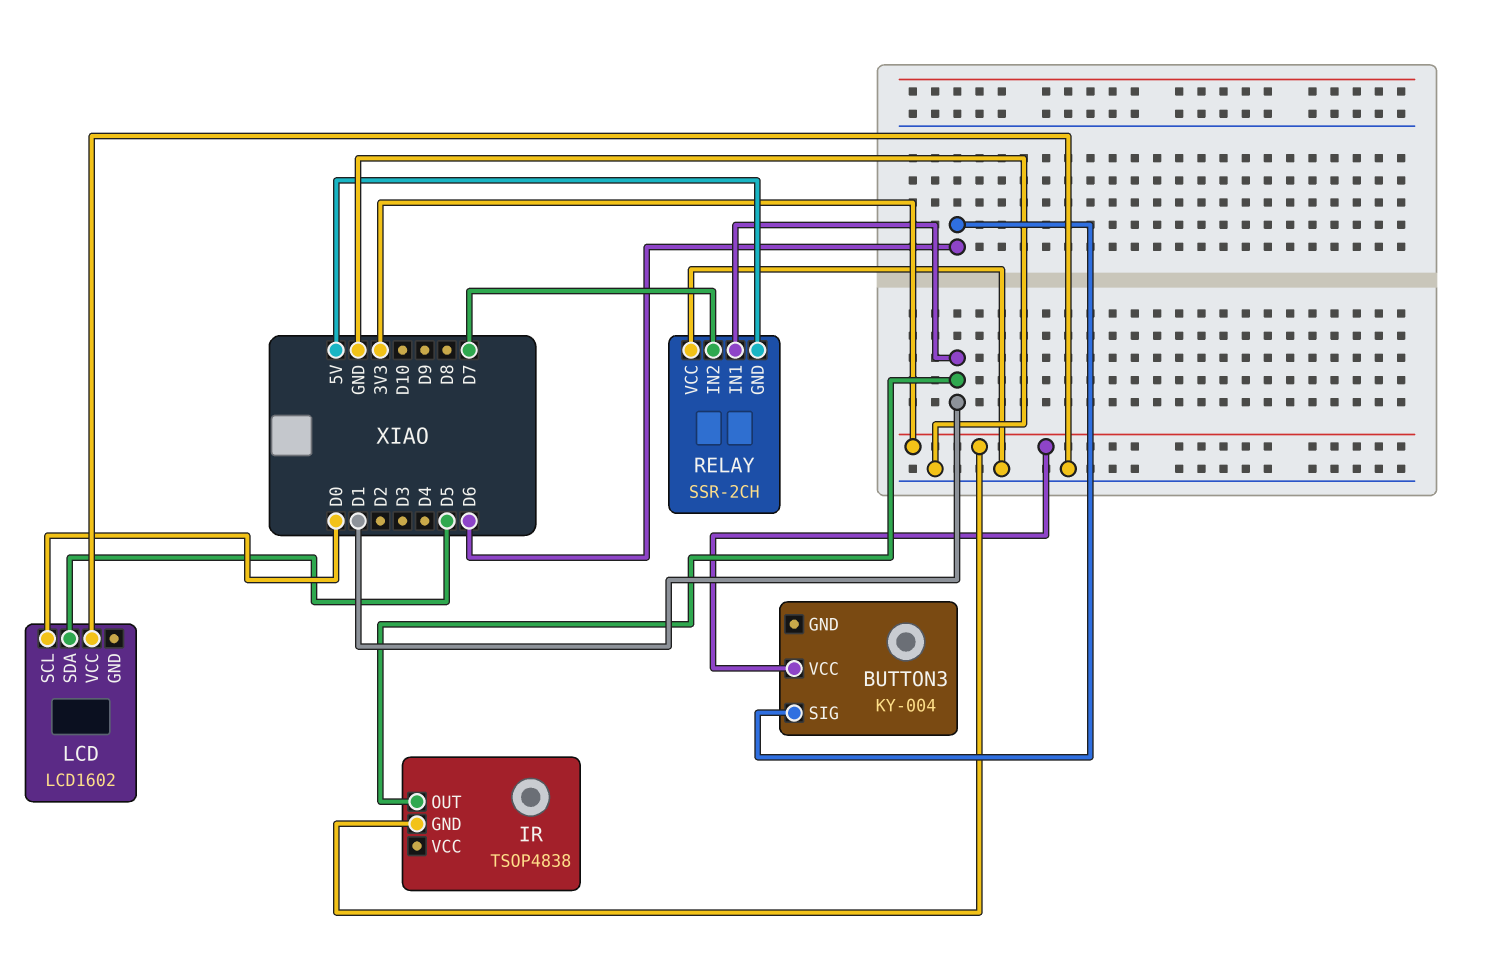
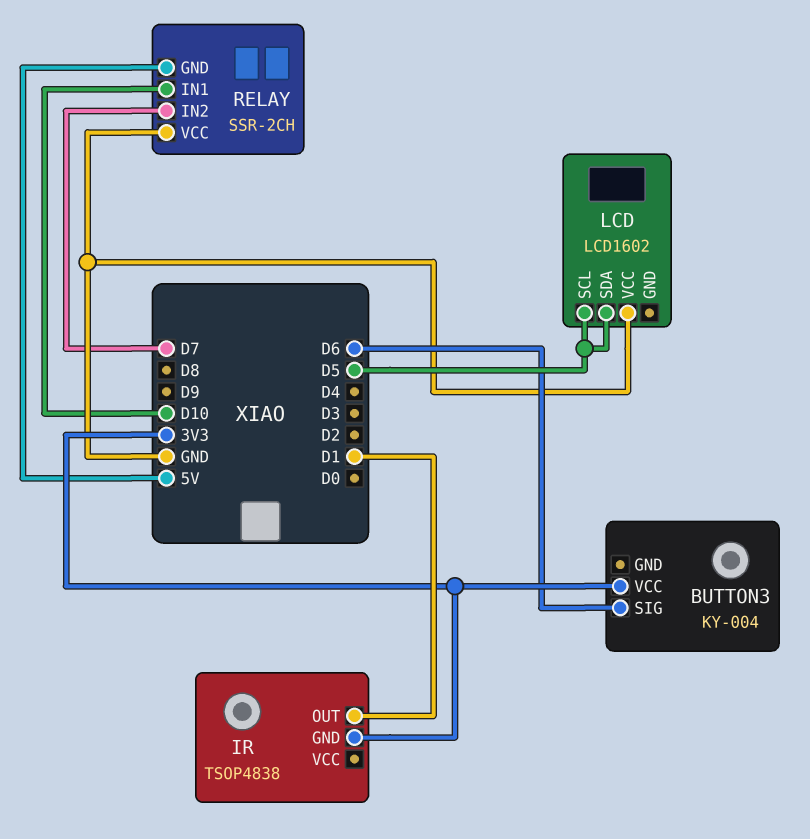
LCD pin SCL: D0 -> D5
RELAY pin IN1: D1 -> D10

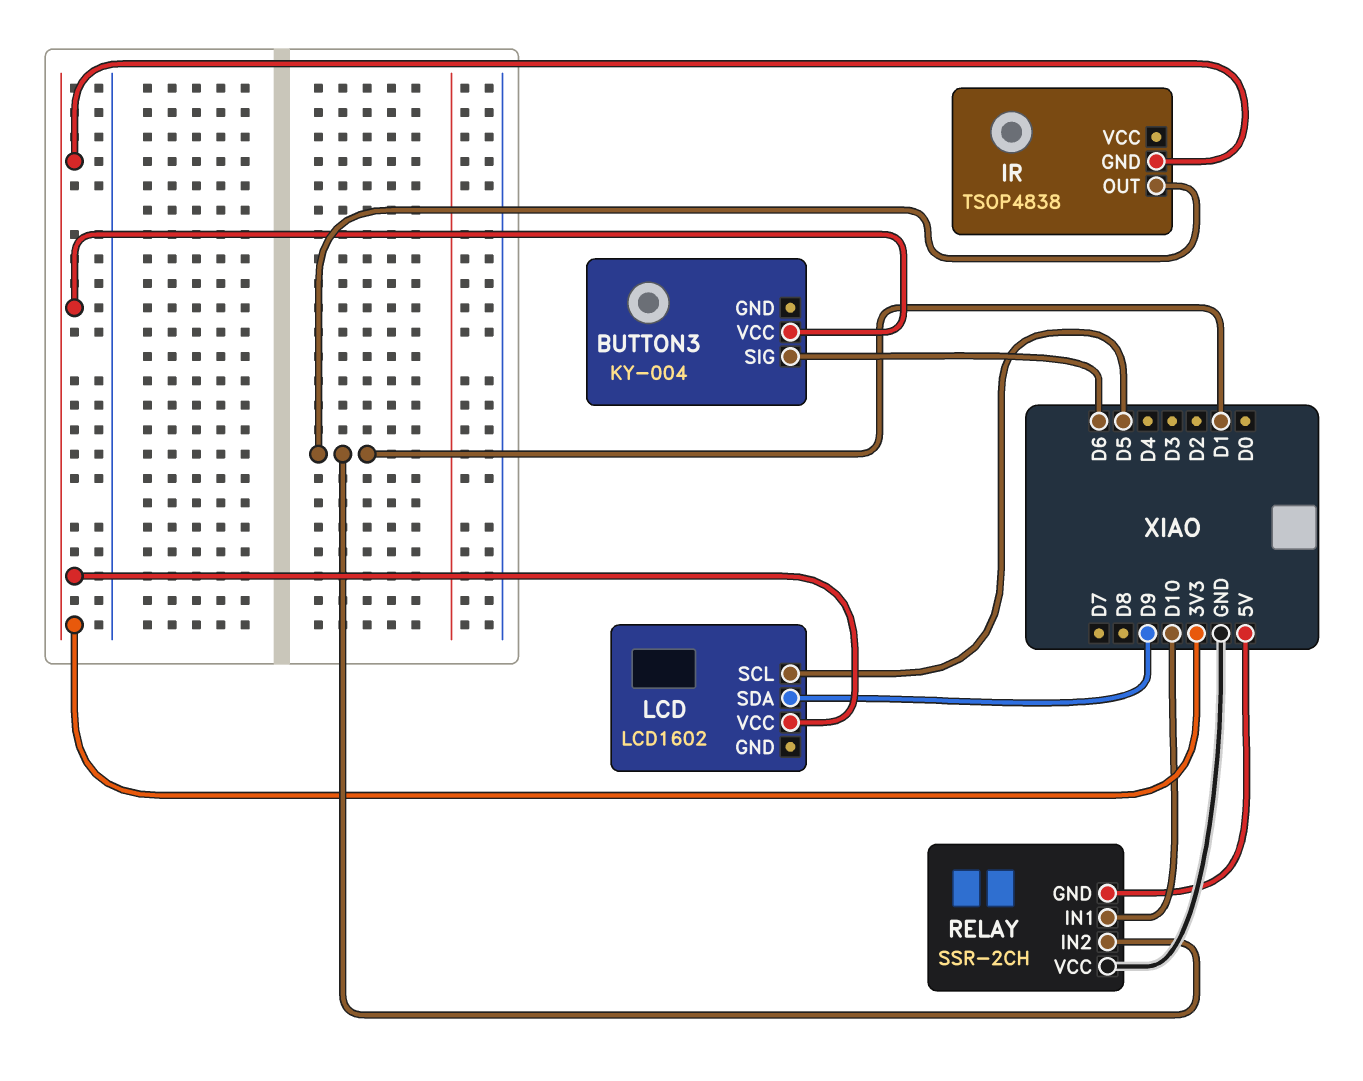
LCD pin SDA: D5 -> D9
LCD pin VCC: GND -> 3V3
RELAY pin IN2: D7 -> D1

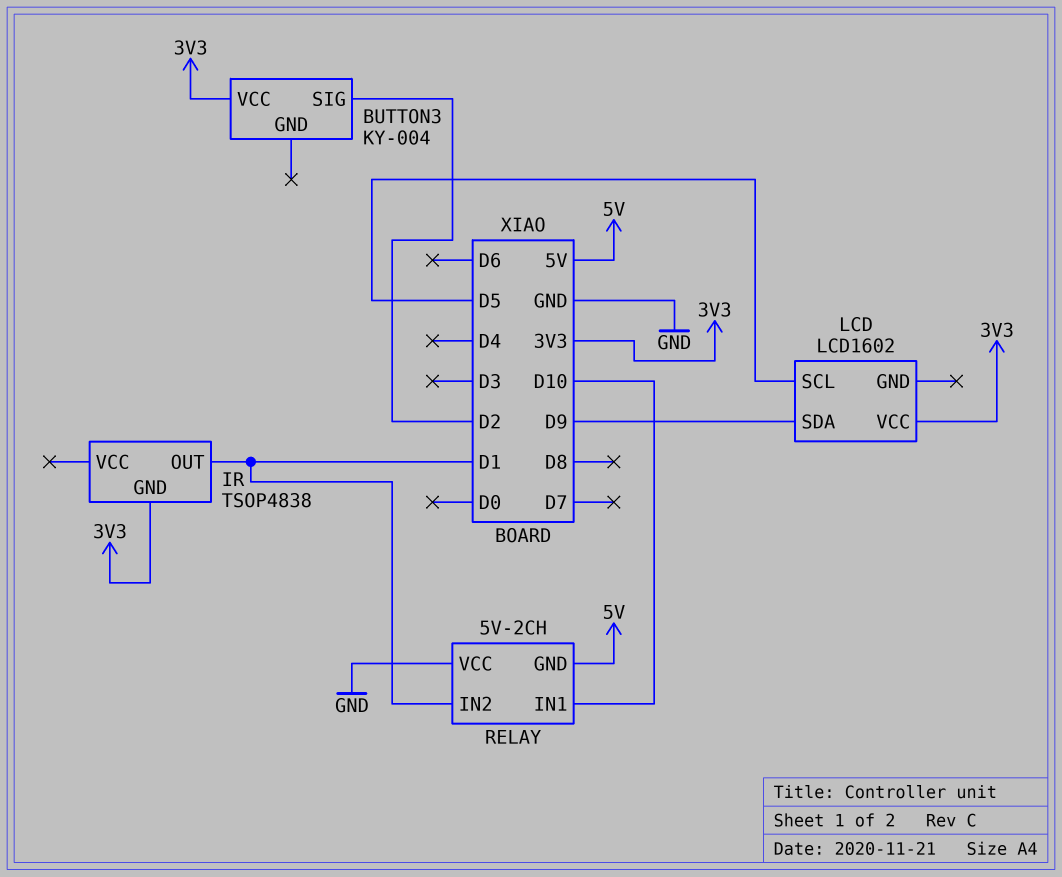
BUTTON3 pin SIG: D6 -> D2
RELAY: SSR-2CH -> 5V-2CH

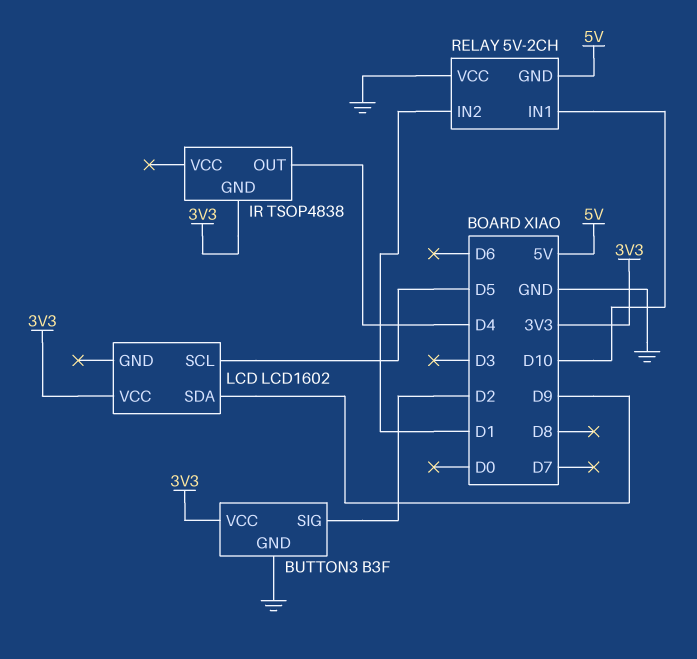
BUTTON3: KY-004 -> B3F
BUTTON3 pin GND: none -> GND
IR pin OUT: D1 -> D4

